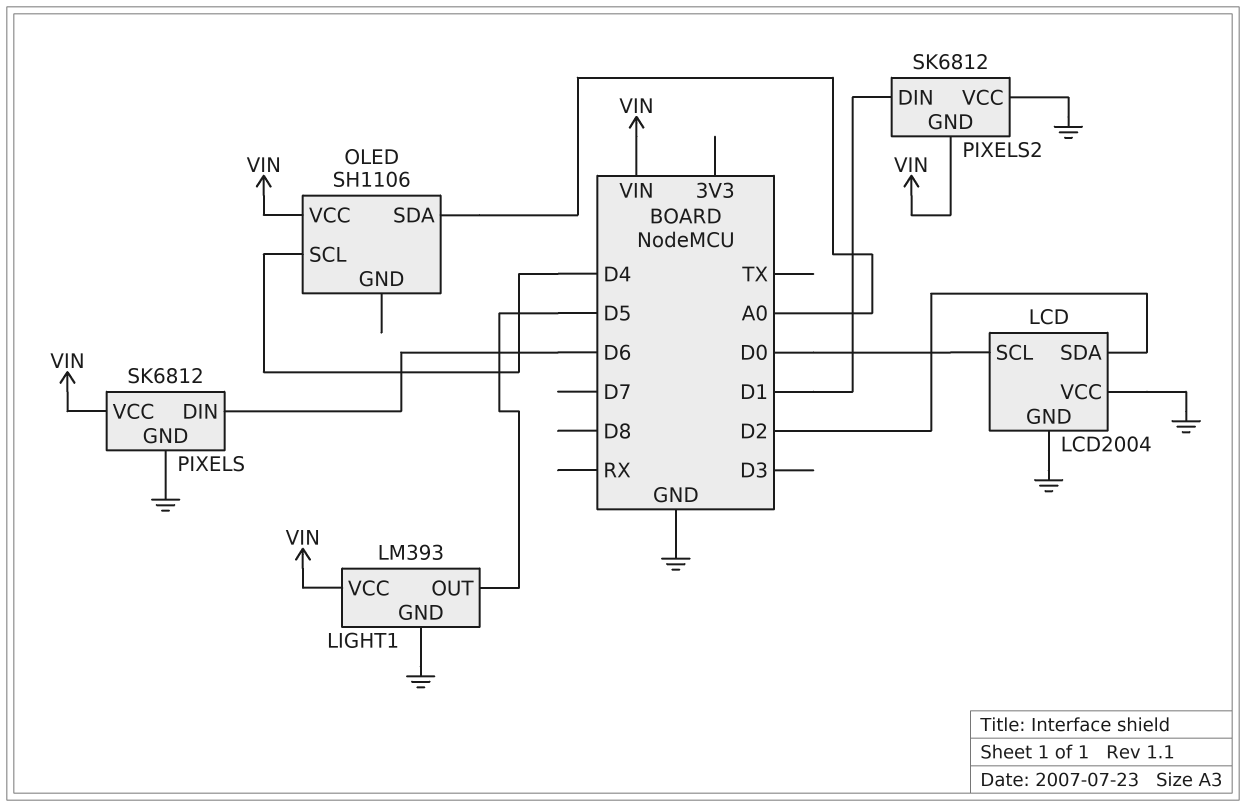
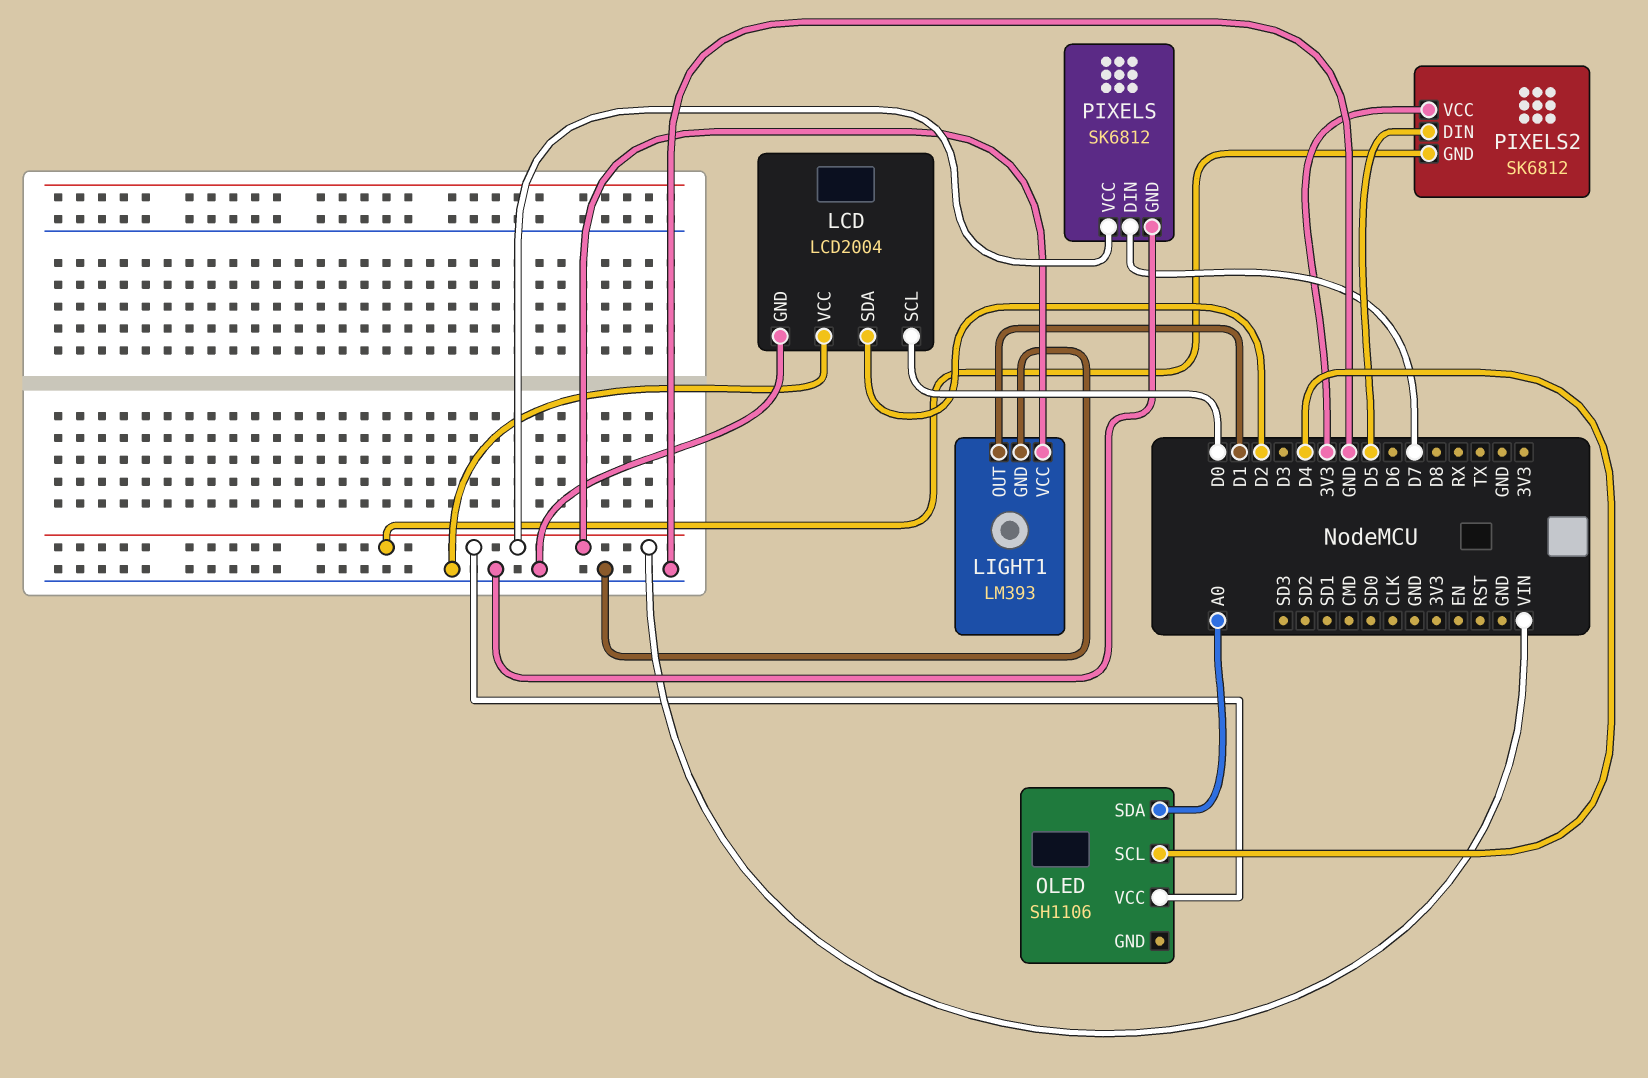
LIGHT1 pin OUT: D5 -> D1
PIXELS pin DIN: D6 -> D7
PIXELS2 pin DIN: D1 -> D5
PIXELS2 pin VCC: GND -> 3V3

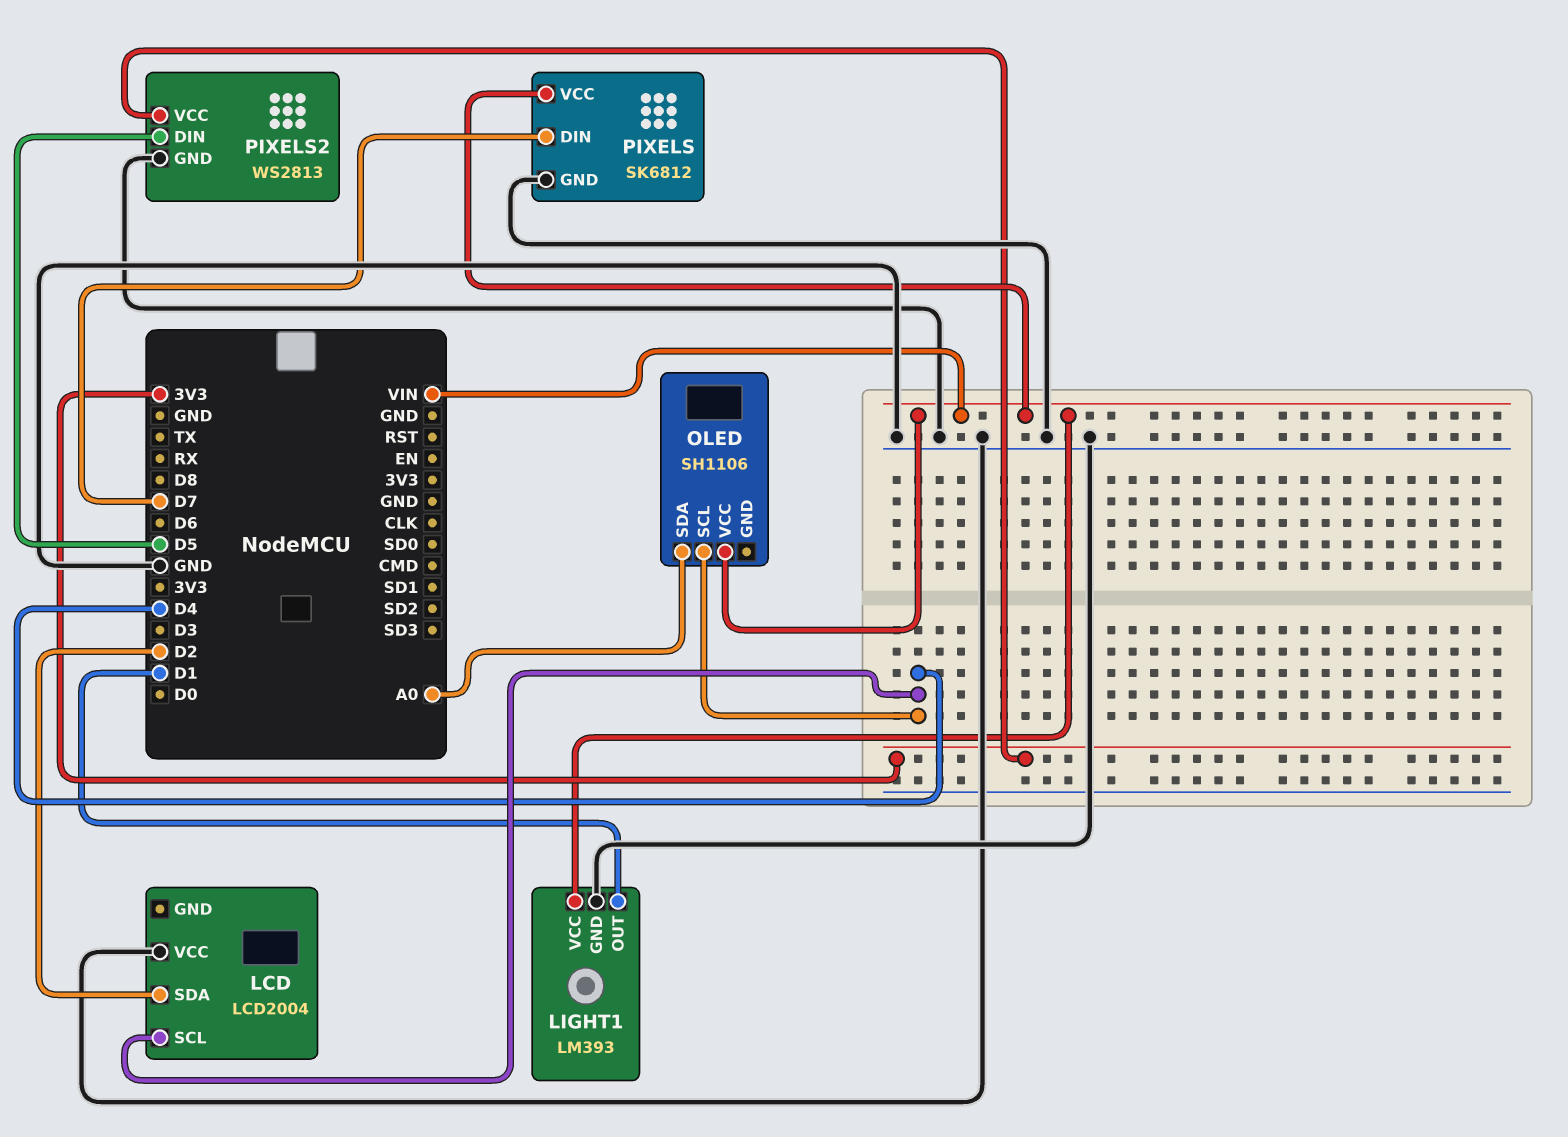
LCD pin GND: GND -> none
LCD pin SCL: D0 -> D4
PIXELS2: SK6812 -> WS2813
PIXELS2 pin GND: VIN -> GND

